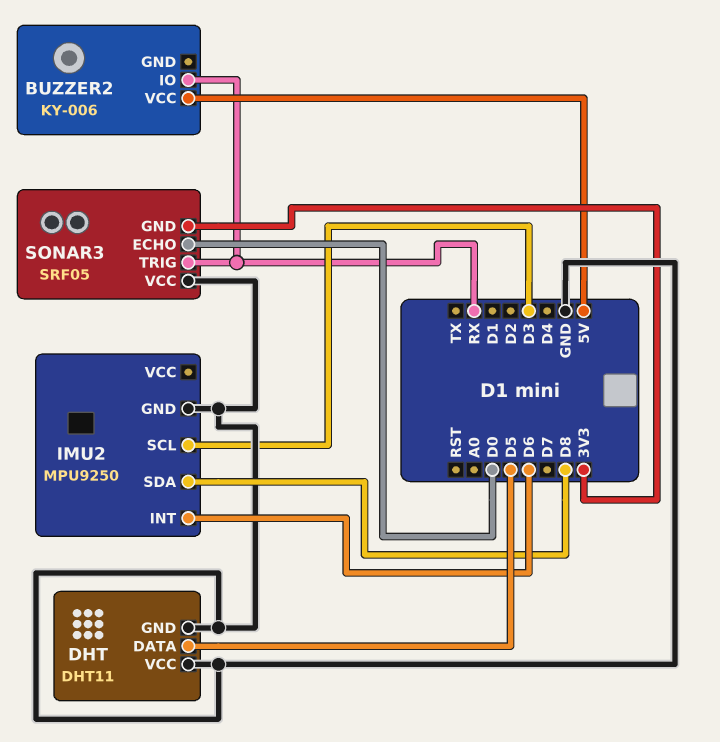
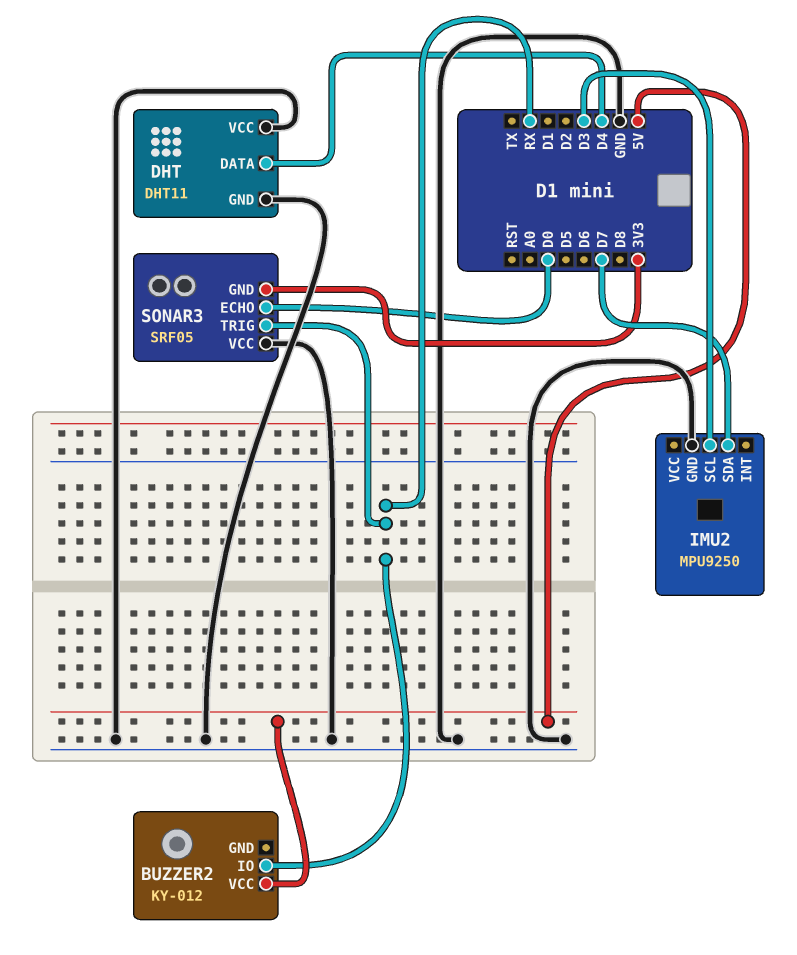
BUZZER2: KY-006 -> KY-012
DHT pin DATA: D5 -> D4
IMU2 pin INT: D6 -> none
IMU2 pin SDA: D8 -> D7

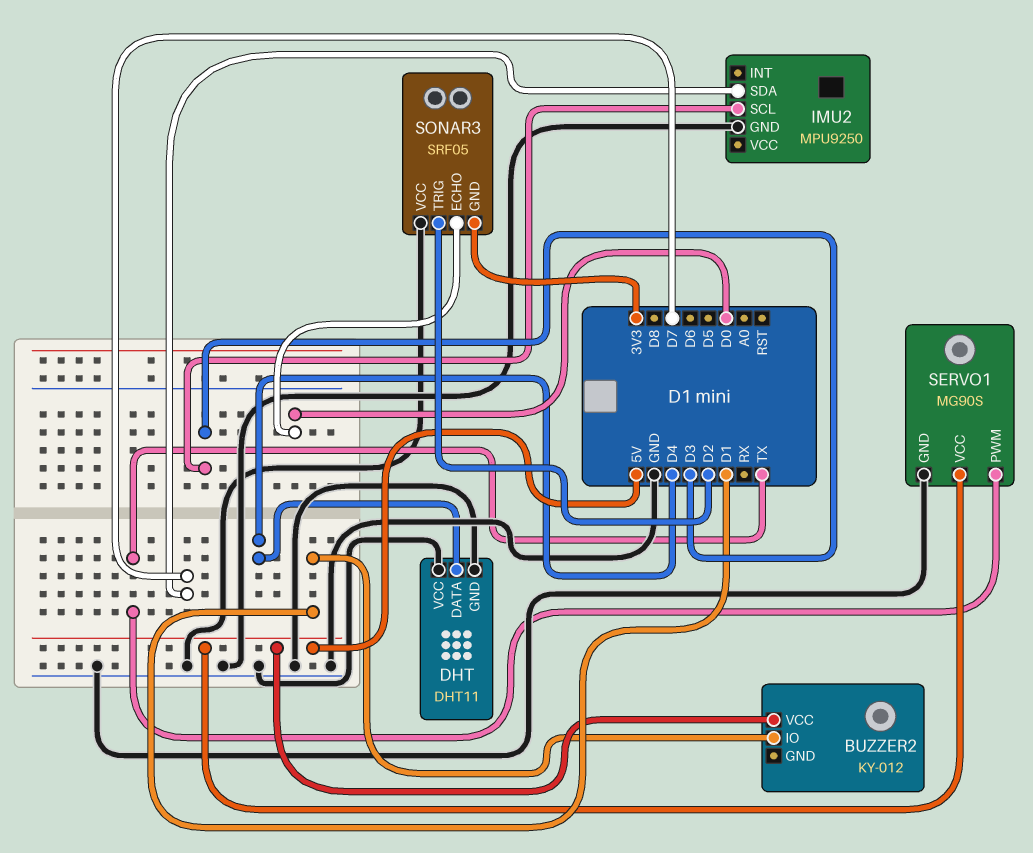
BUZZER2 pin IO: RX -> D1
SERVO1: none -> MG90S
SERVO1 pin GND: none -> GND
SERVO1 pin PWM: none -> TX
SERVO1 pin VCC: none -> 5V
SONAR3 pin TRIG: RX -> D2

